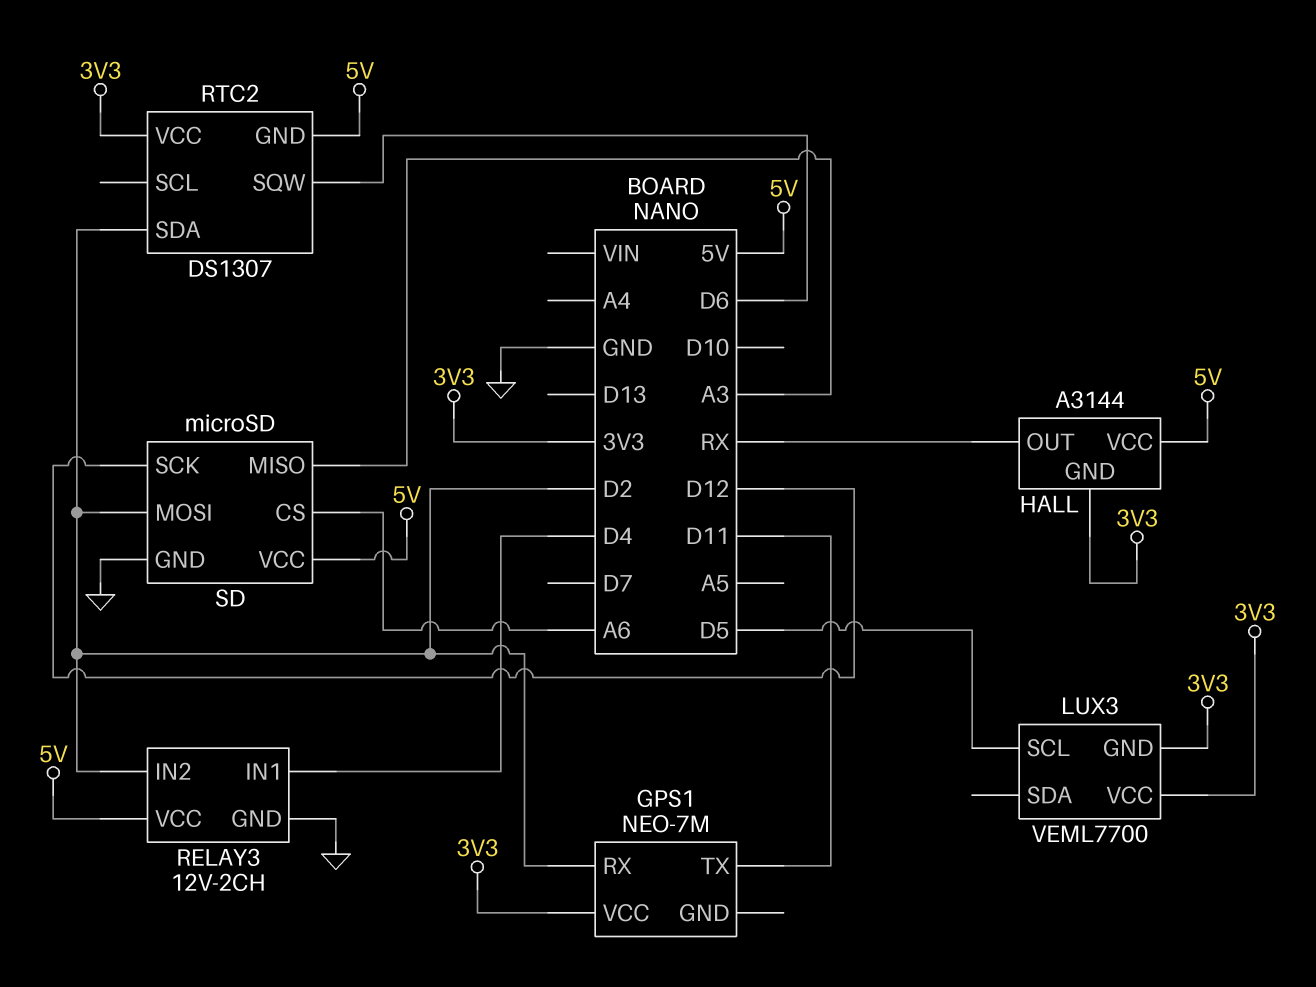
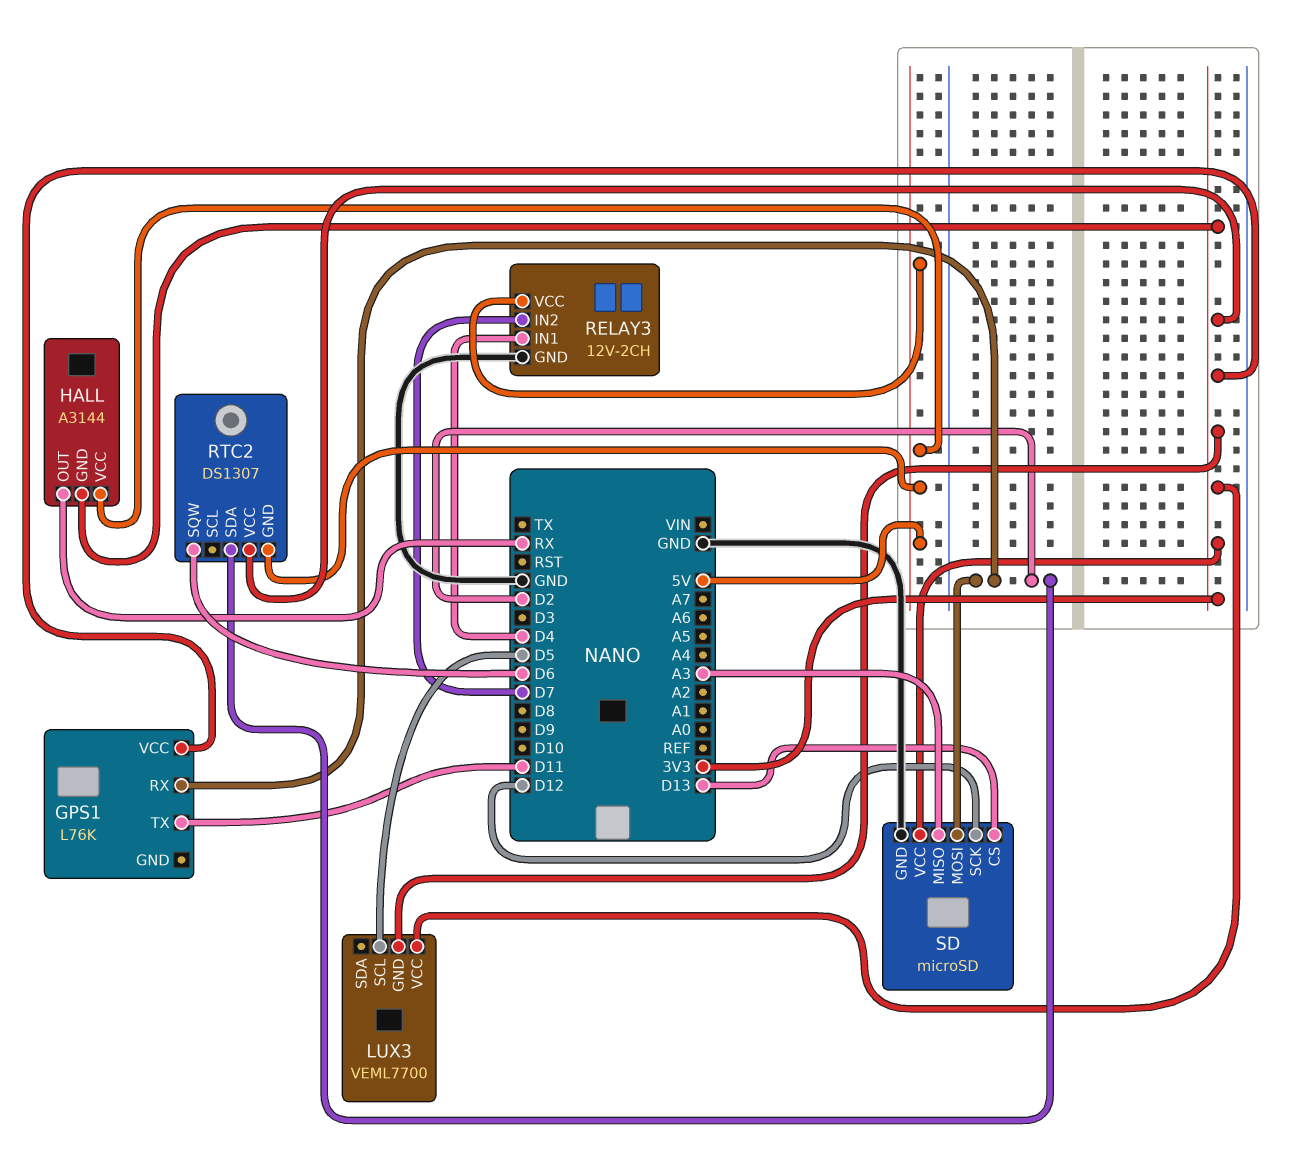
GPS1: NEO-7M -> L76K
RELAY3 pin IN2: D2 -> D7
SD pin CS: A6 -> D13
SD pin VCC: 5V -> 3V3

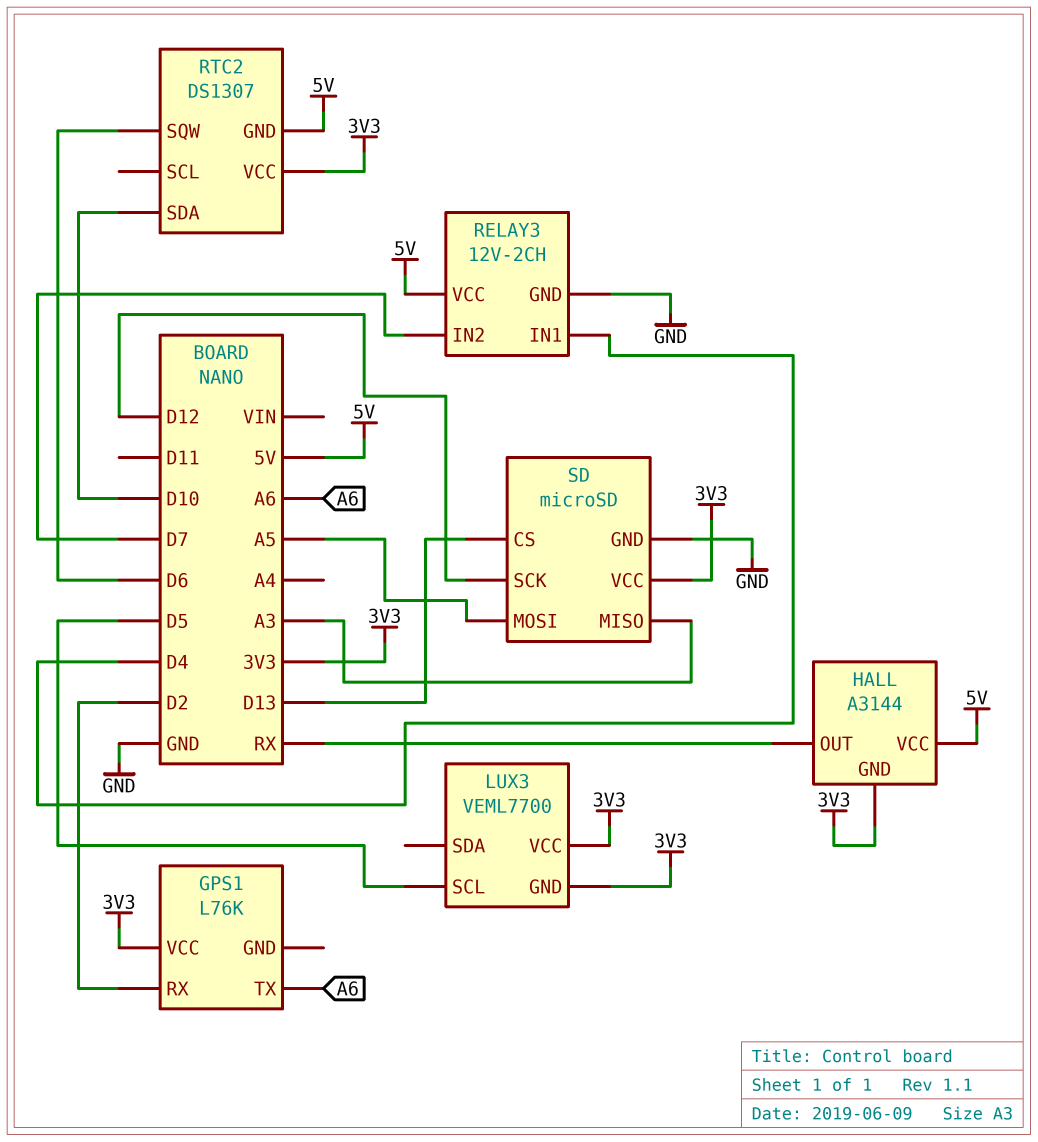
GPS1 pin TX: D11 -> A6
RTC2 pin SDA: D2 -> D10
SD pin MOSI: D2 -> A5

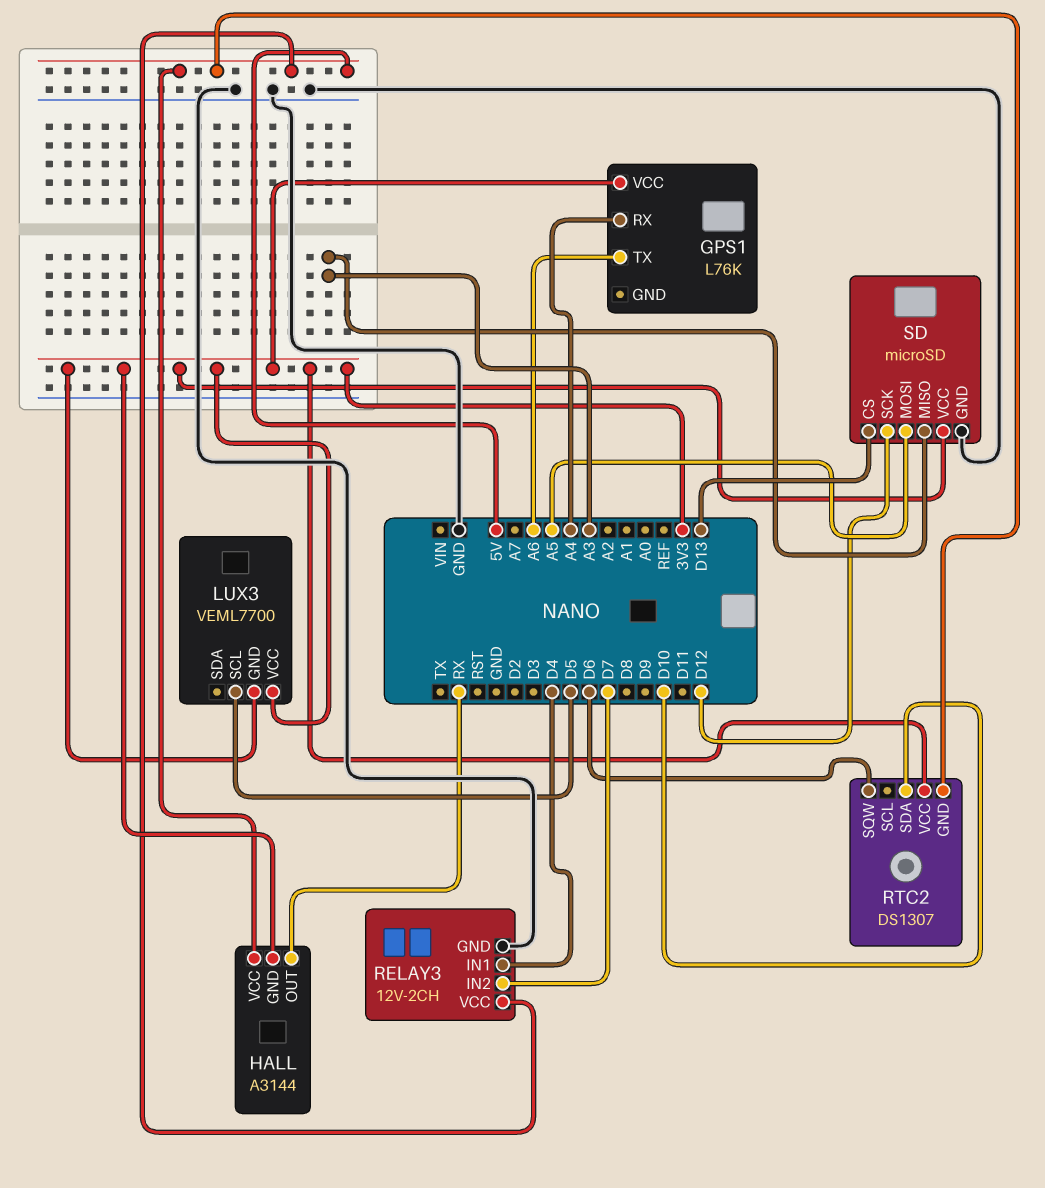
GPS1 pin RX: D2 -> A4

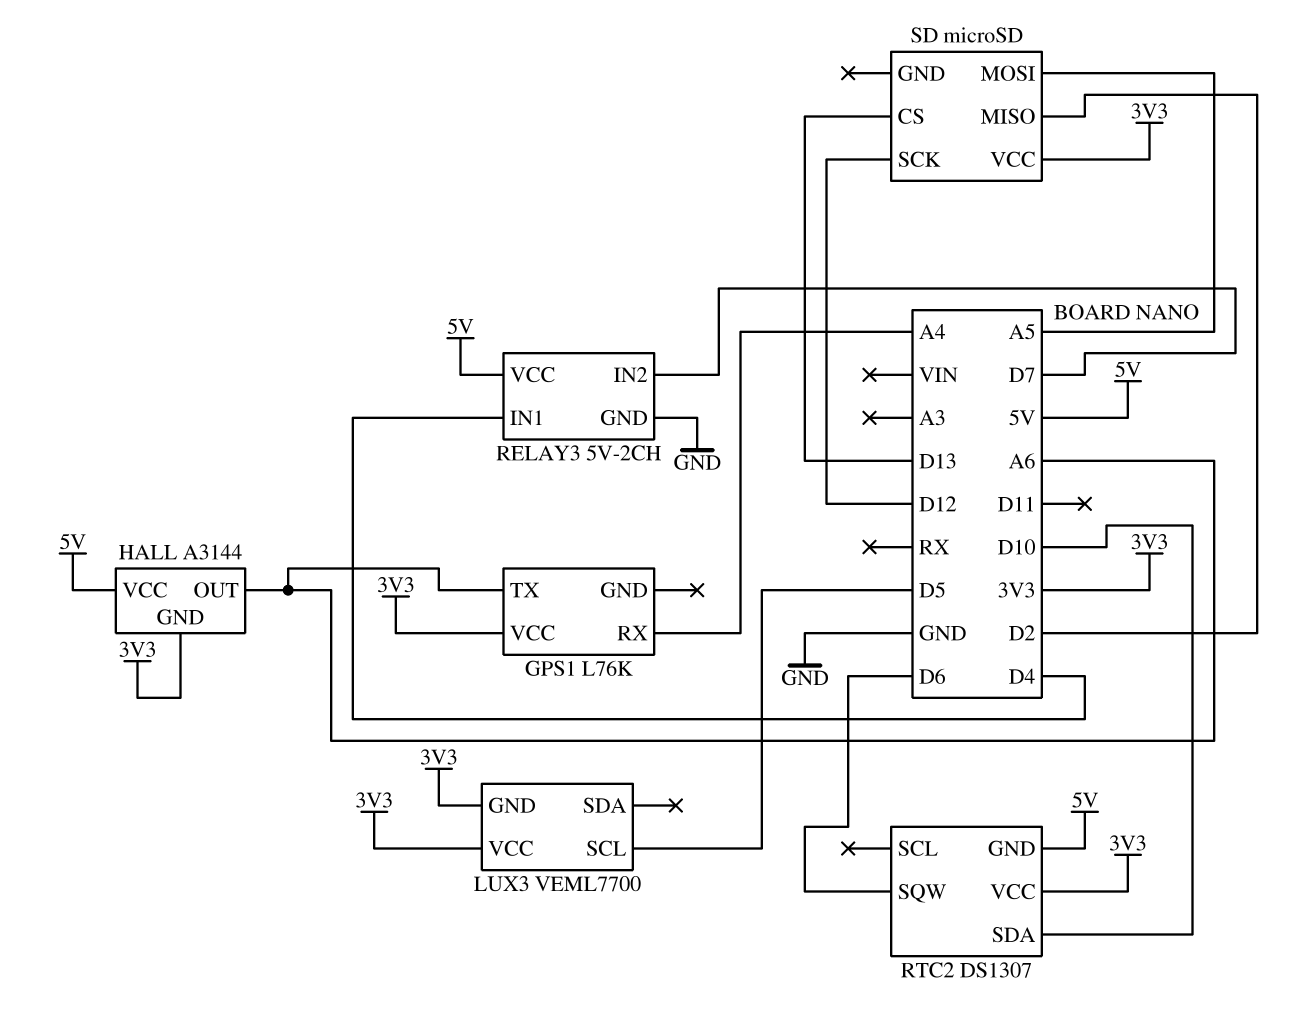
HALL pin OUT: RX -> A6
RELAY3: 12V-2CH -> 5V-2CH
SD pin GND: GND -> none
SD pin MISO: A3 -> D2

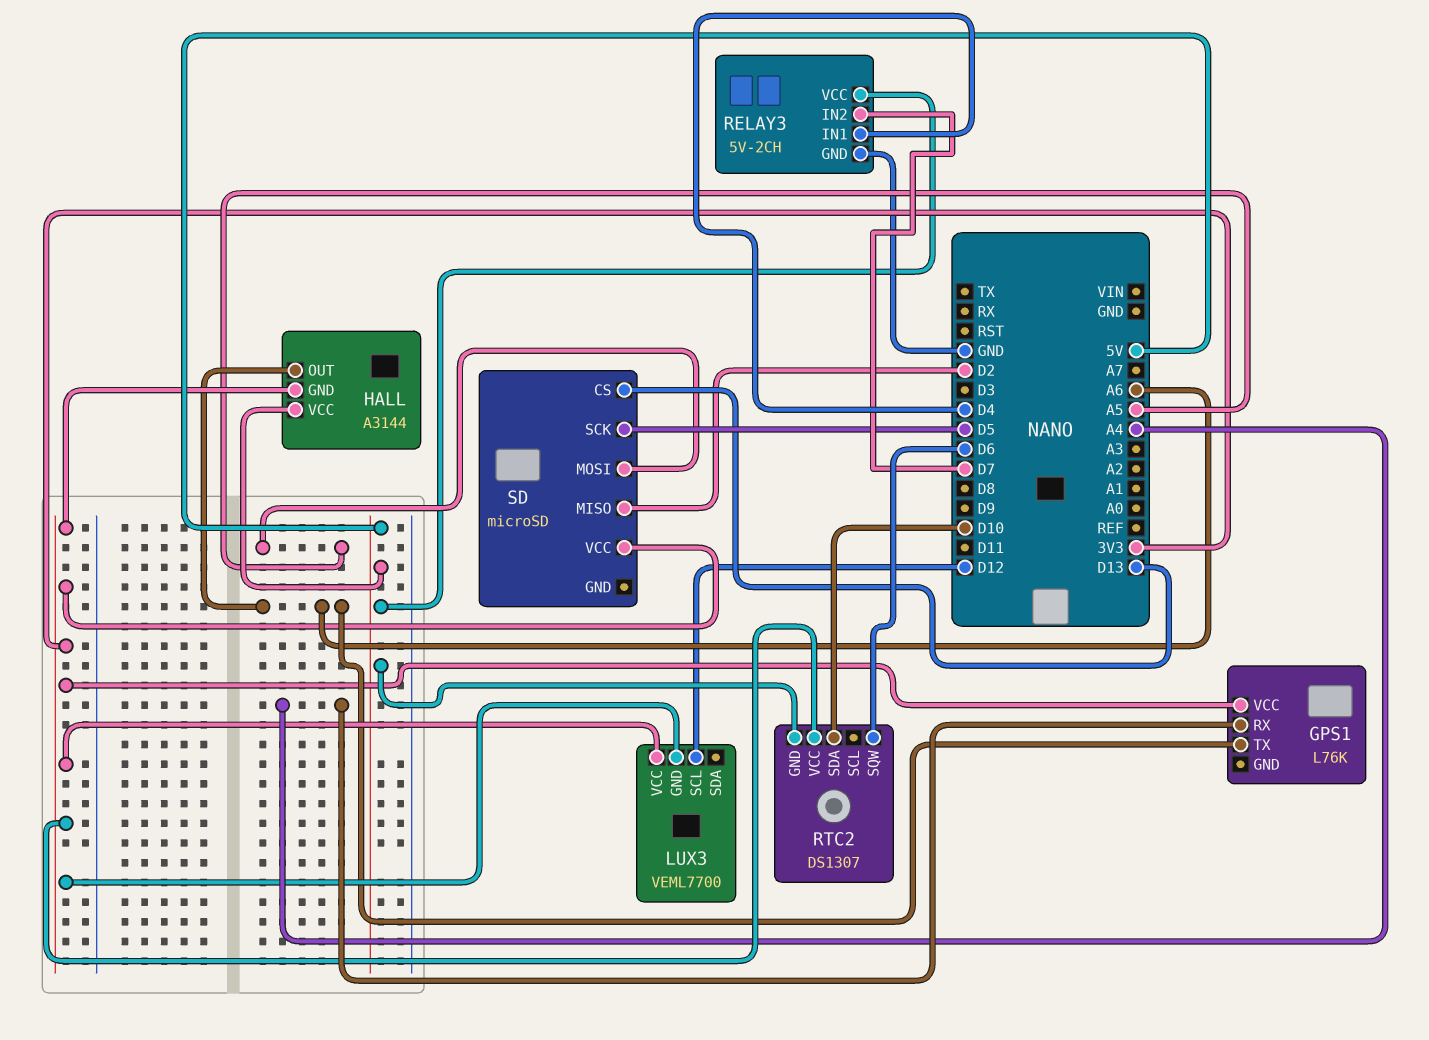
LUX3 pin SCL: D5 -> D12
SD pin SCK: D12 -> D5

